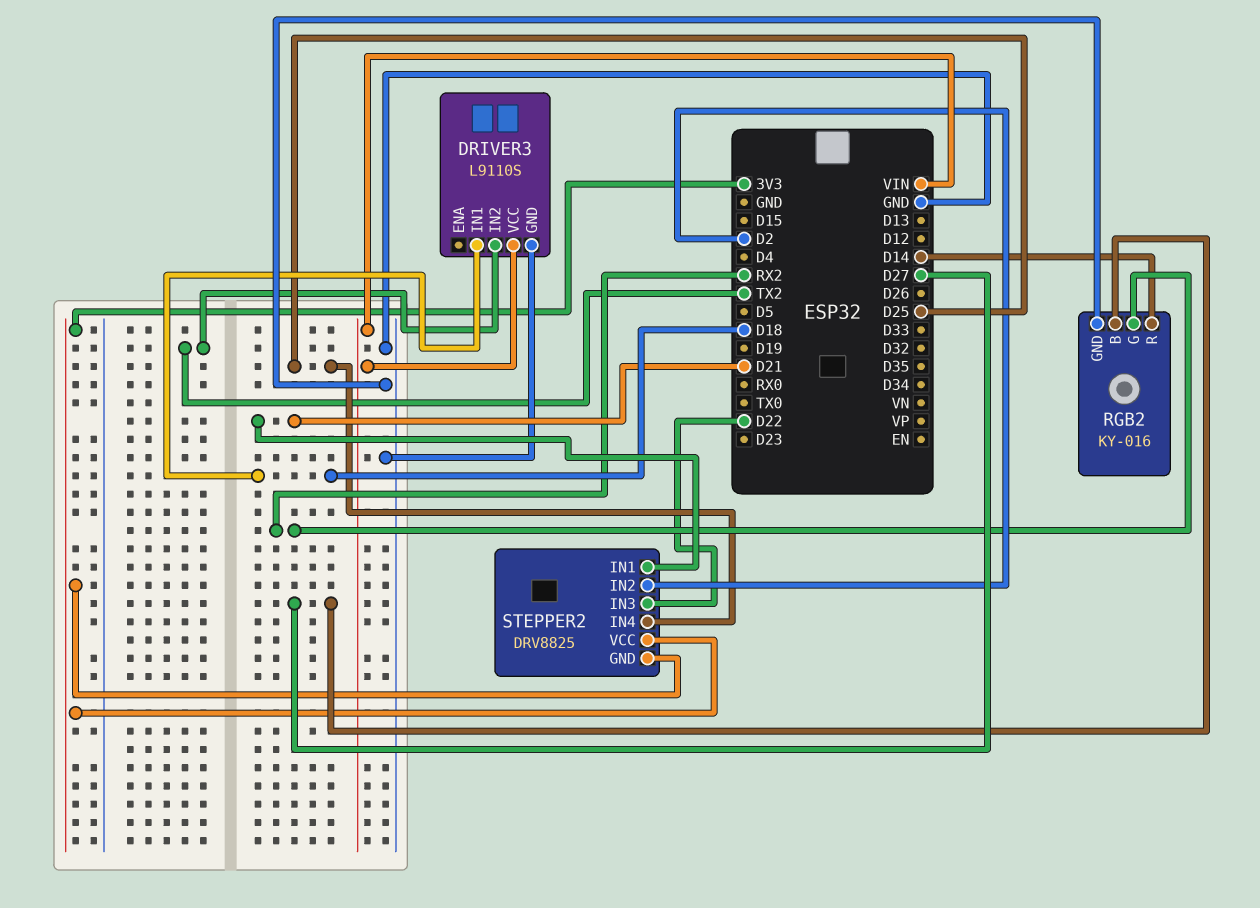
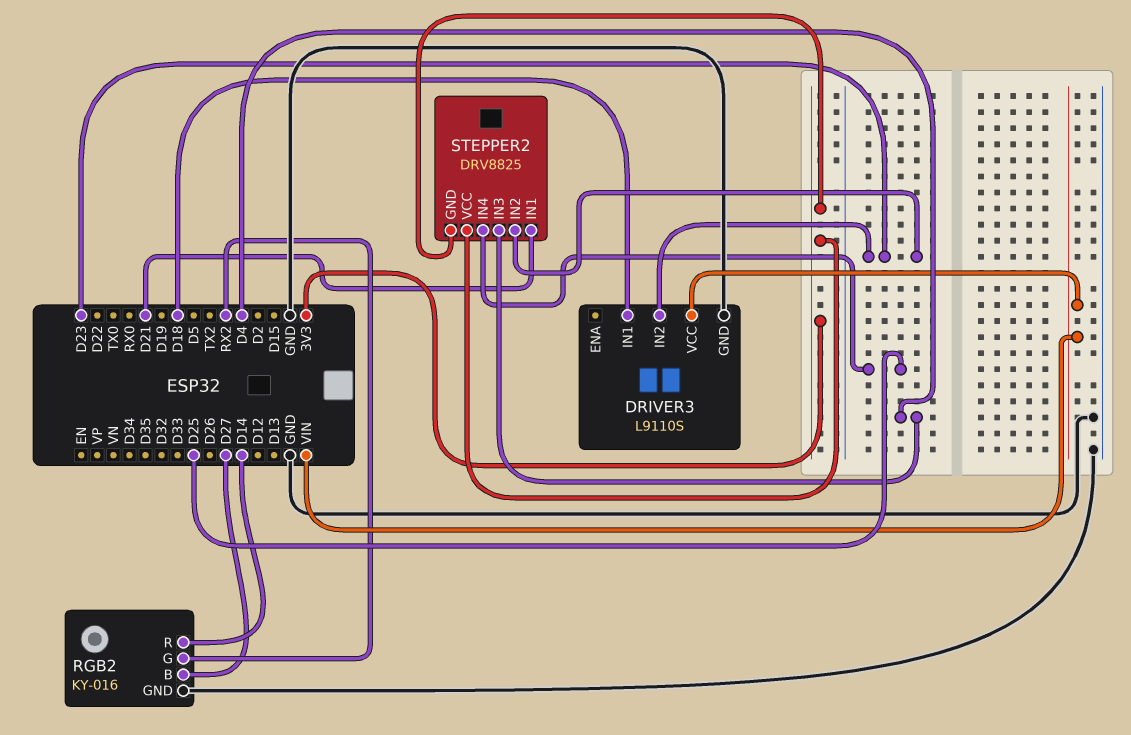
DRIVER3 pin IN2: TX2 -> D23
STEPPER2 pin IN2: D2 -> D23
STEPPER2 pin IN3: D22 -> D4

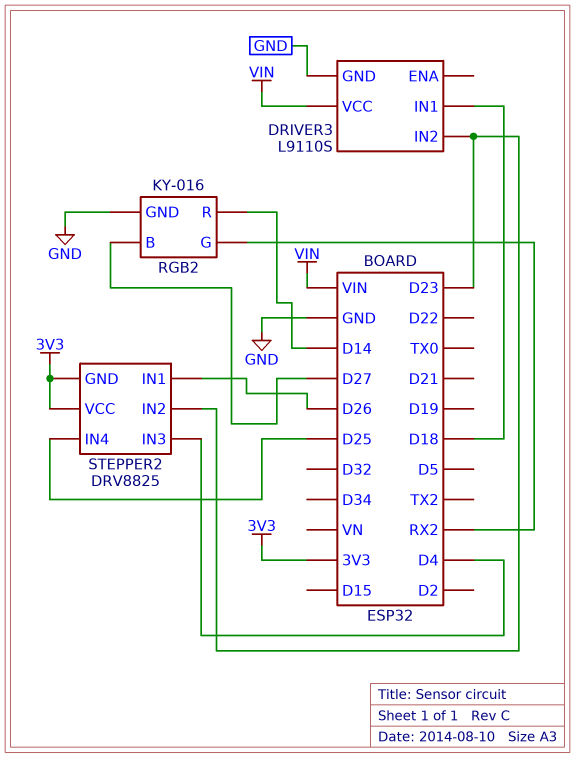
STEPPER2 pin IN1: D21 -> D26

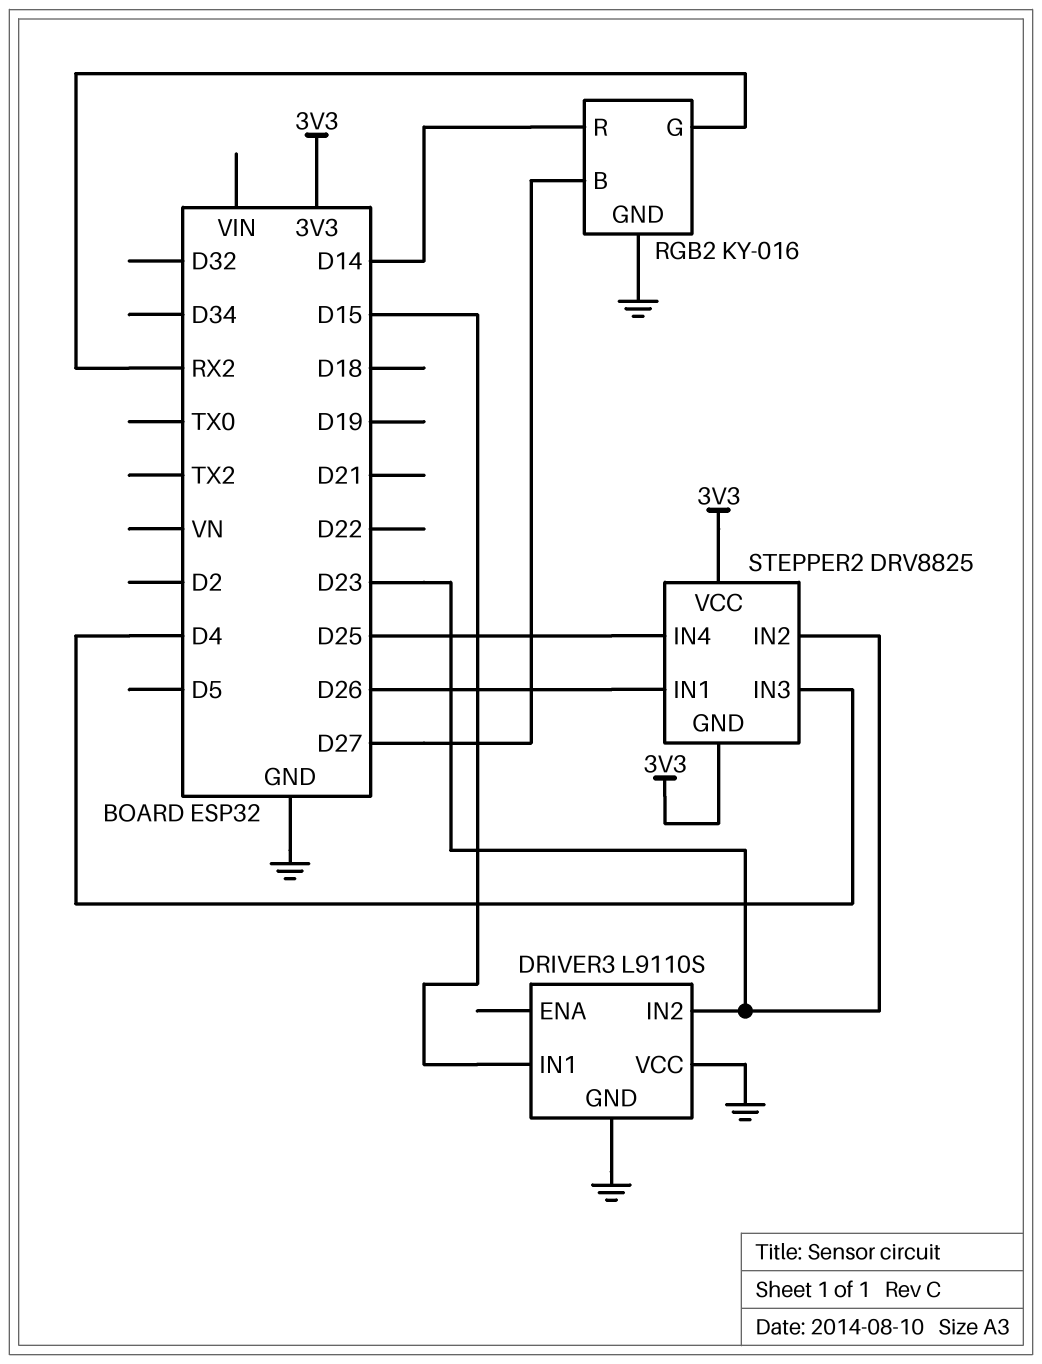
DRIVER3 pin IN1: D18 -> D15
DRIVER3 pin VCC: VIN -> GND

